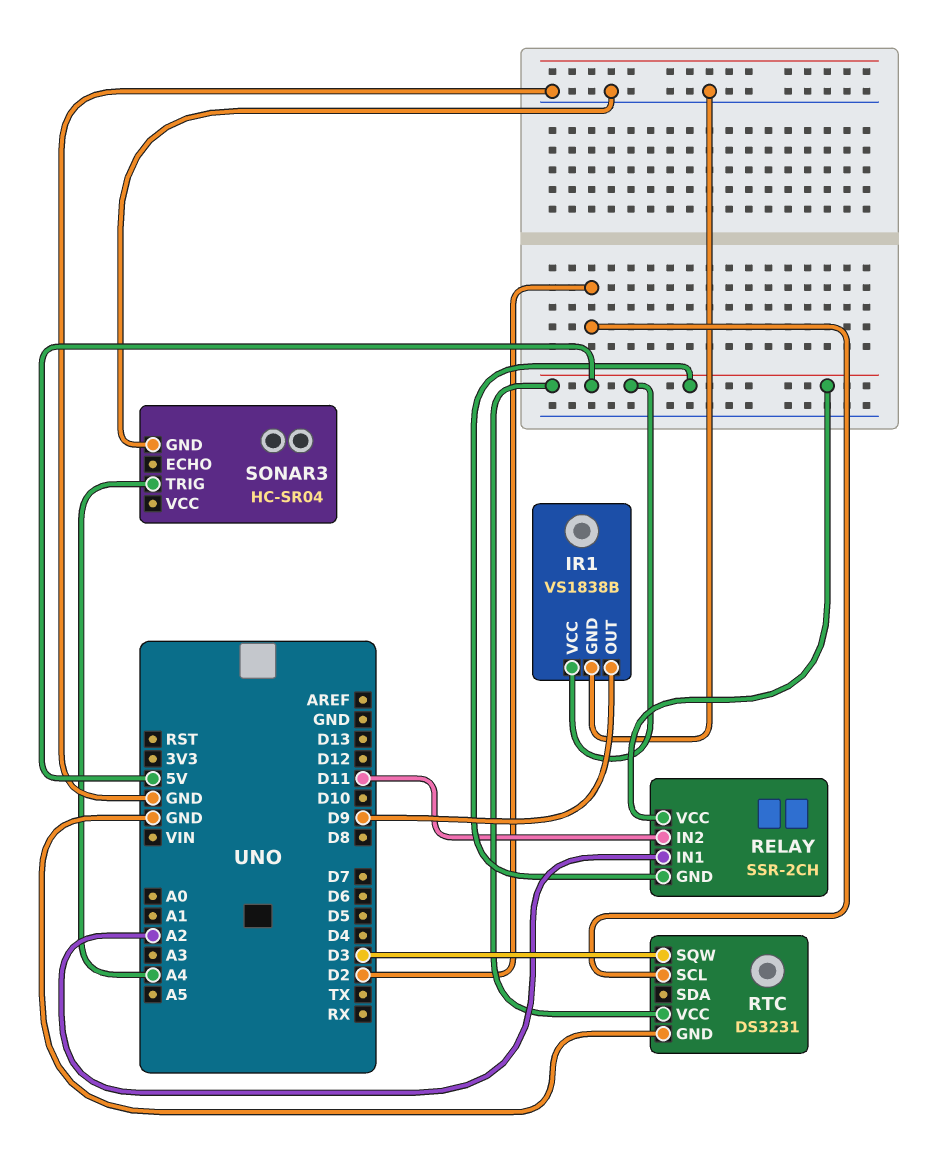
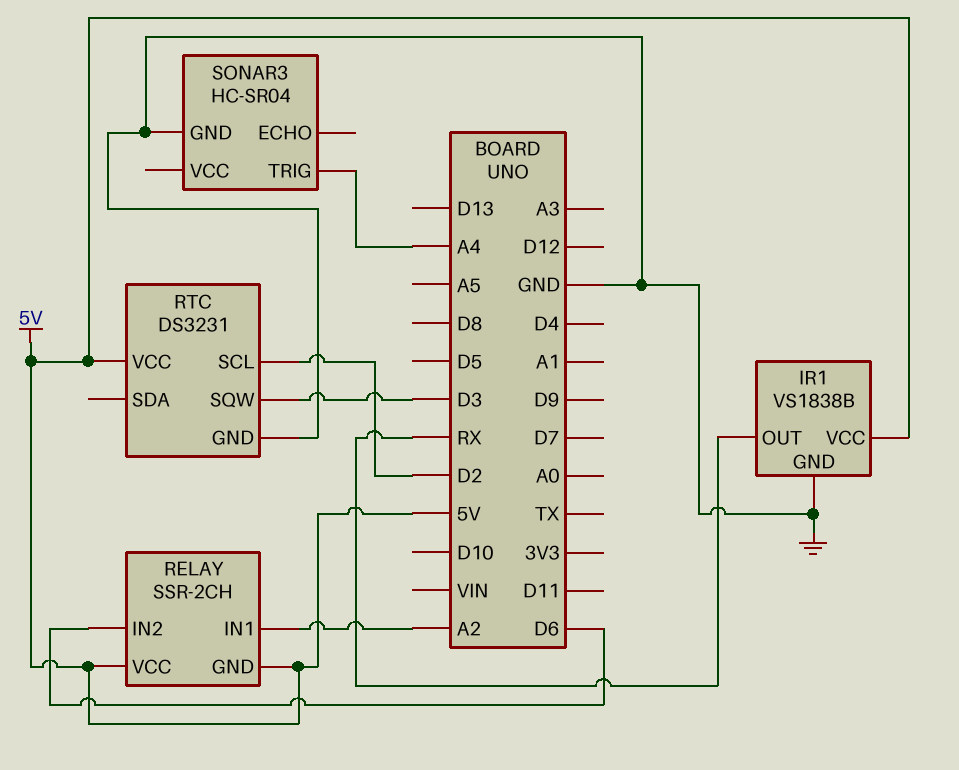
IR1 pin OUT: D9 -> RX
RELAY pin IN2: D11 -> D6

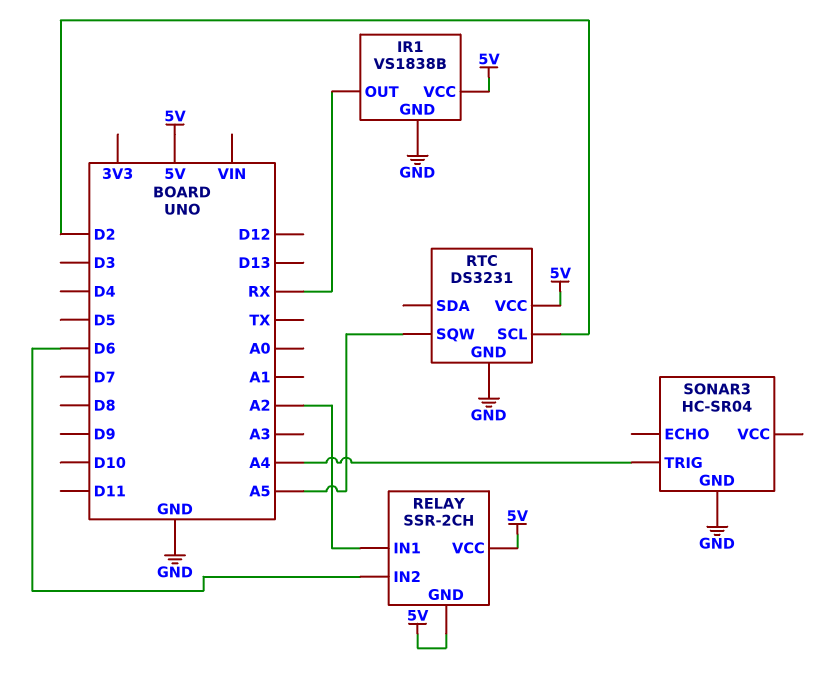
RTC pin SQW: D3 -> A5

